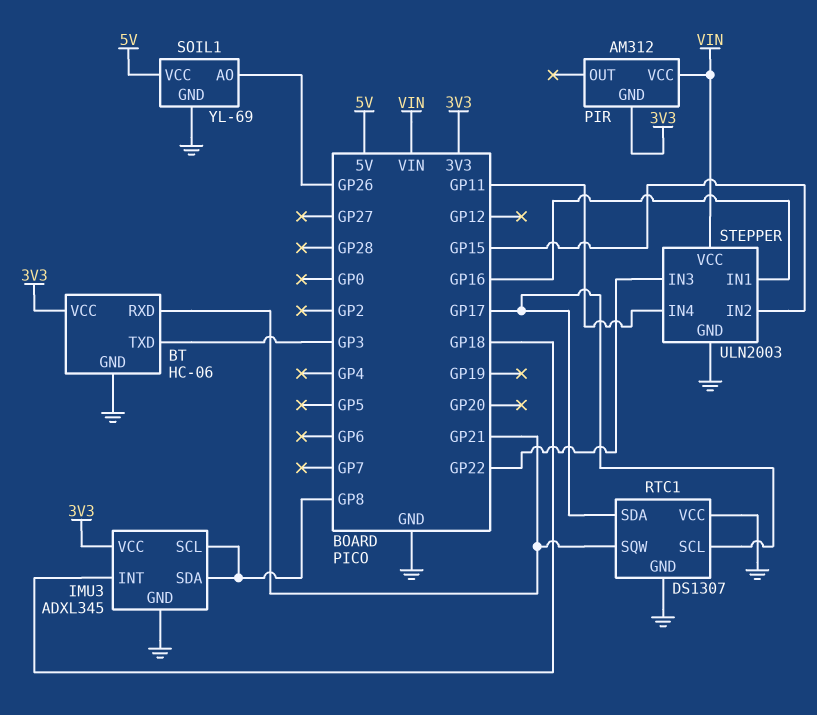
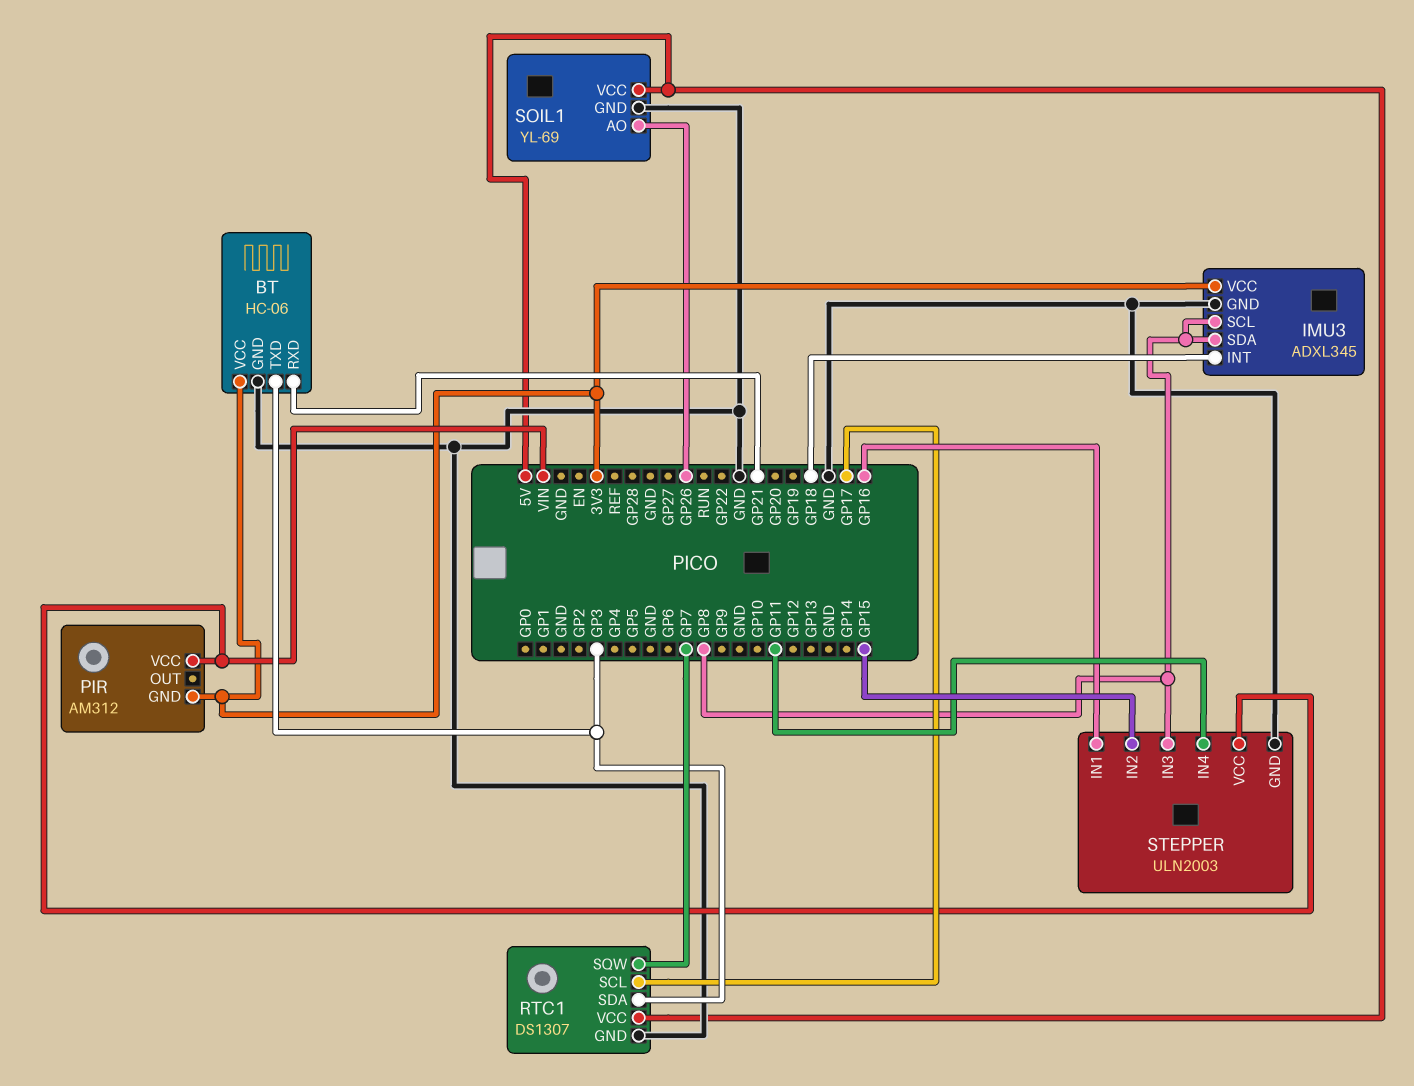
RTC1 pin SDA: GP17 -> GP3
RTC1 pin SQW: GP21 -> GP7
RTC1 pin VCC: GND -> 5V
STEPPER pin IN3: GP22 -> GP8

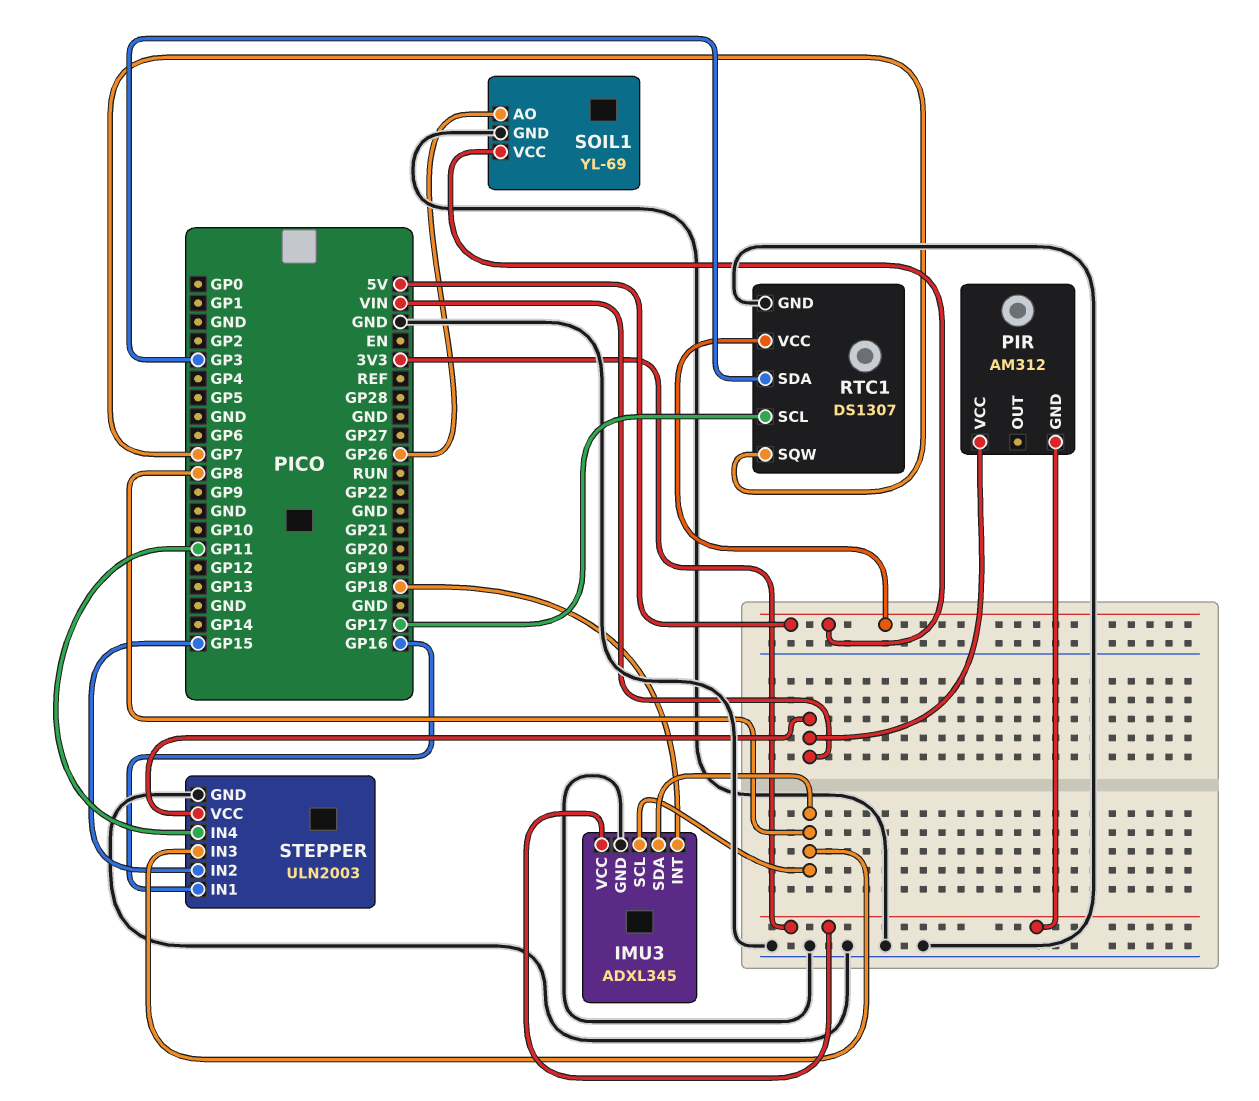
BT: HC-06 -> none
BT pin GND: GND -> none
BT pin RXD: GP21 -> none
BT pin TXD: GP3 -> none
BT pin VCC: 3V3 -> none

